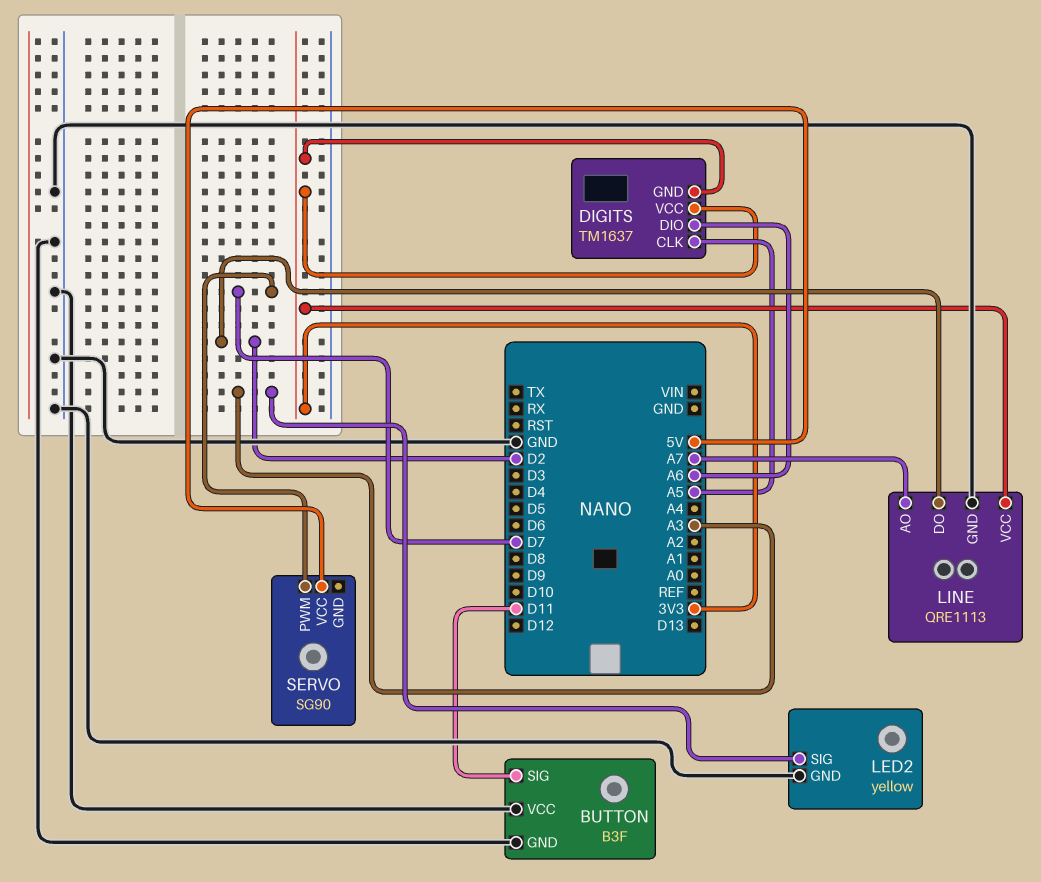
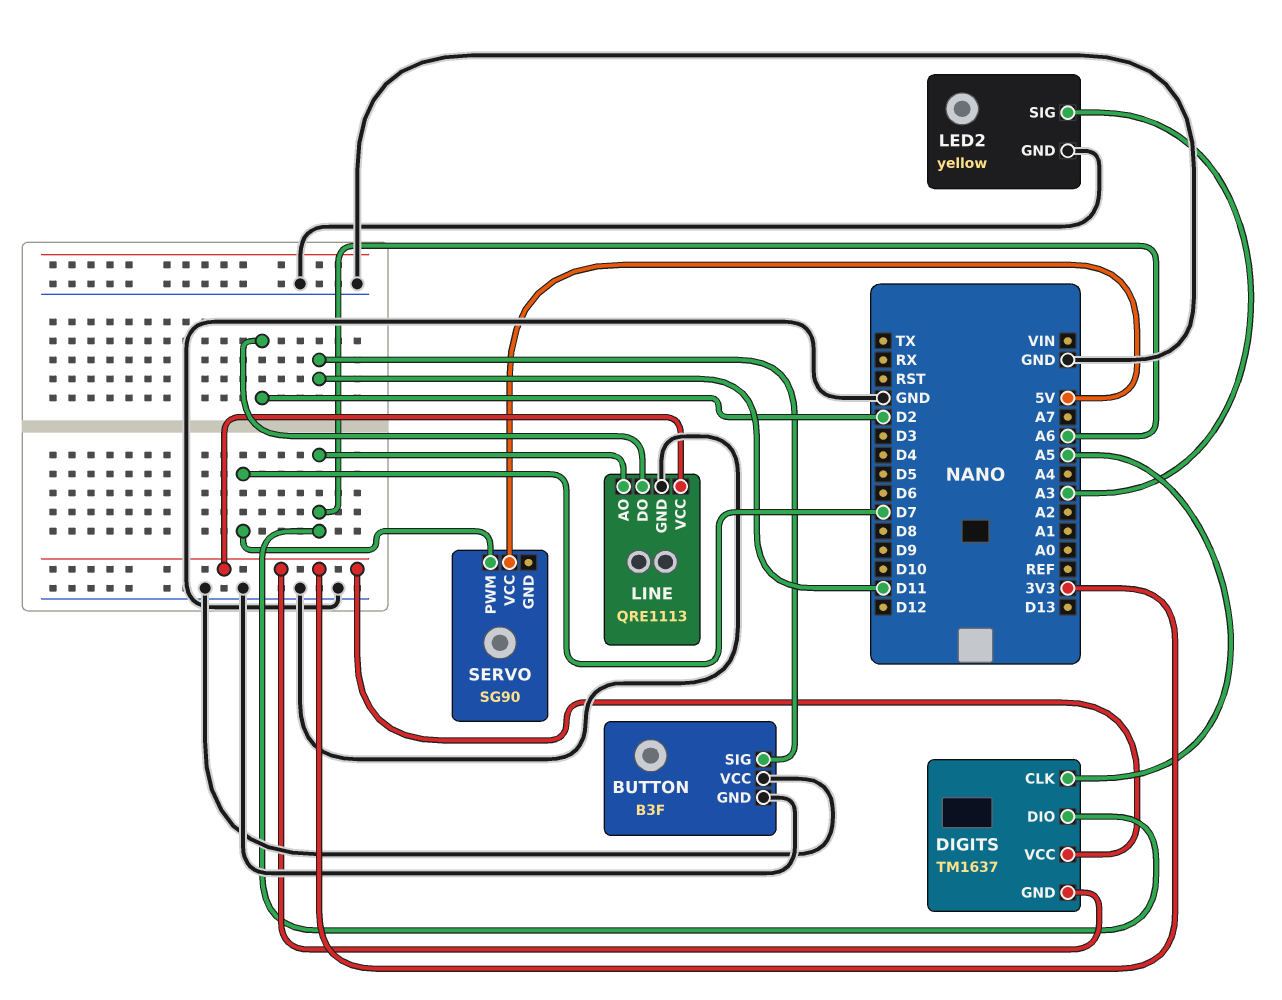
LINE pin AO: A7 -> A6

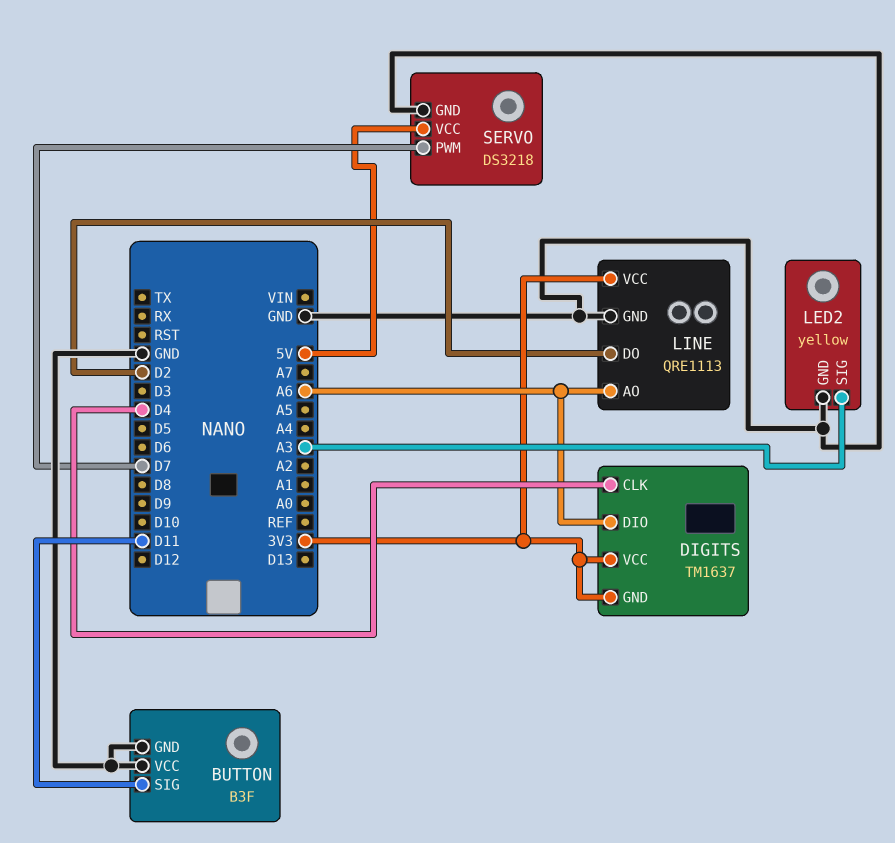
DIGITS pin CLK: A5 -> D4
SERVO: SG90 -> DS3218
SERVO pin GND: none -> GND

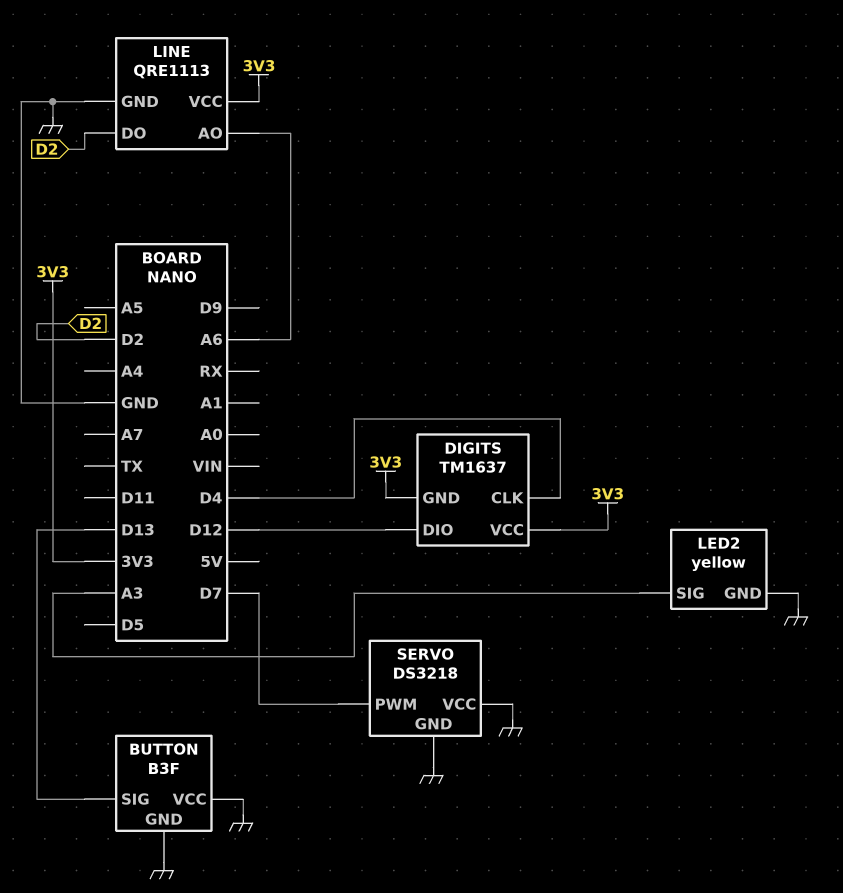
BUTTON pin SIG: D11 -> D13
DIGITS pin DIO: A6 -> D12
SERVO pin VCC: 5V -> GND

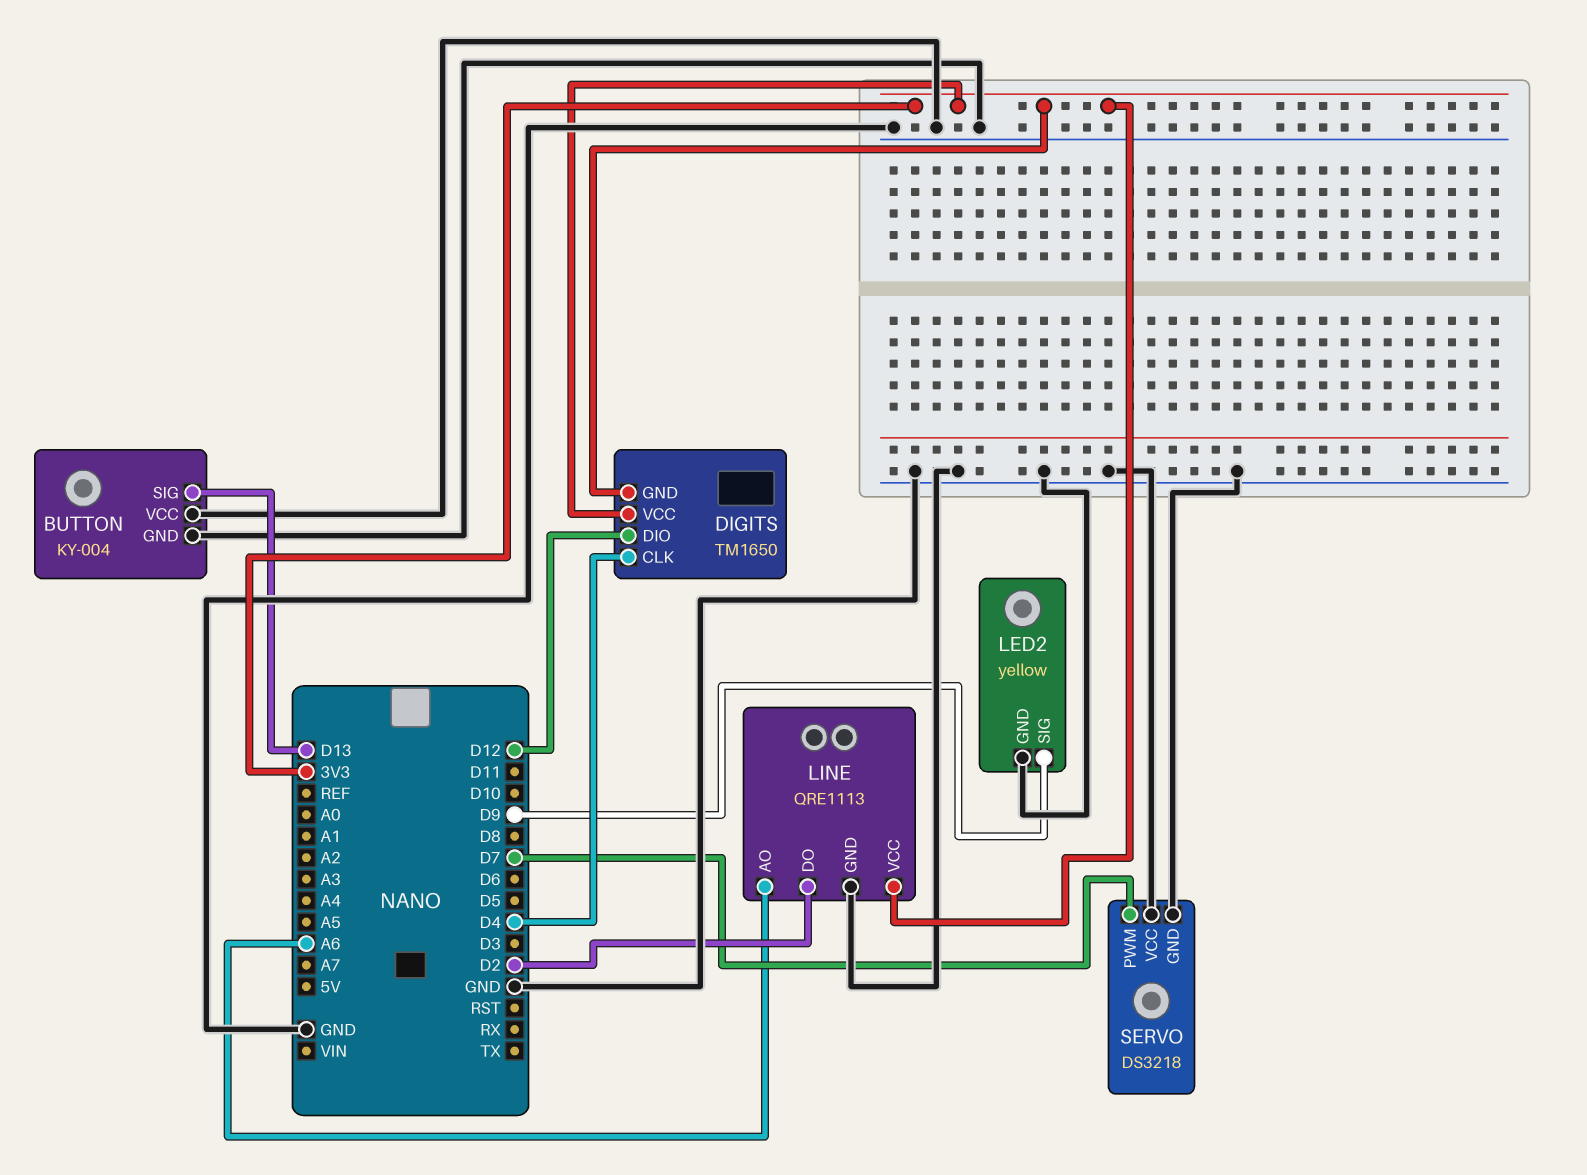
BUTTON: B3F -> KY-004
DIGITS: TM1637 -> TM1650
LED2 pin SIG: A3 -> D9

